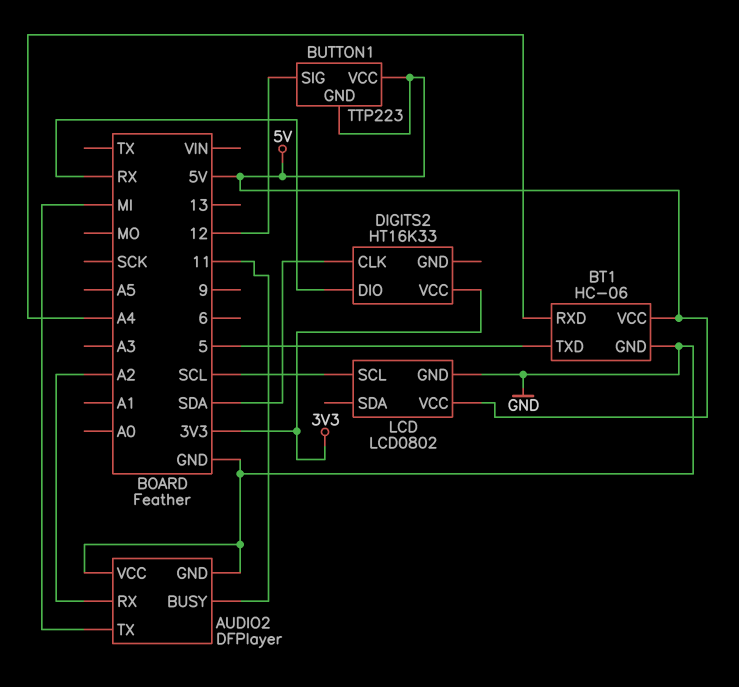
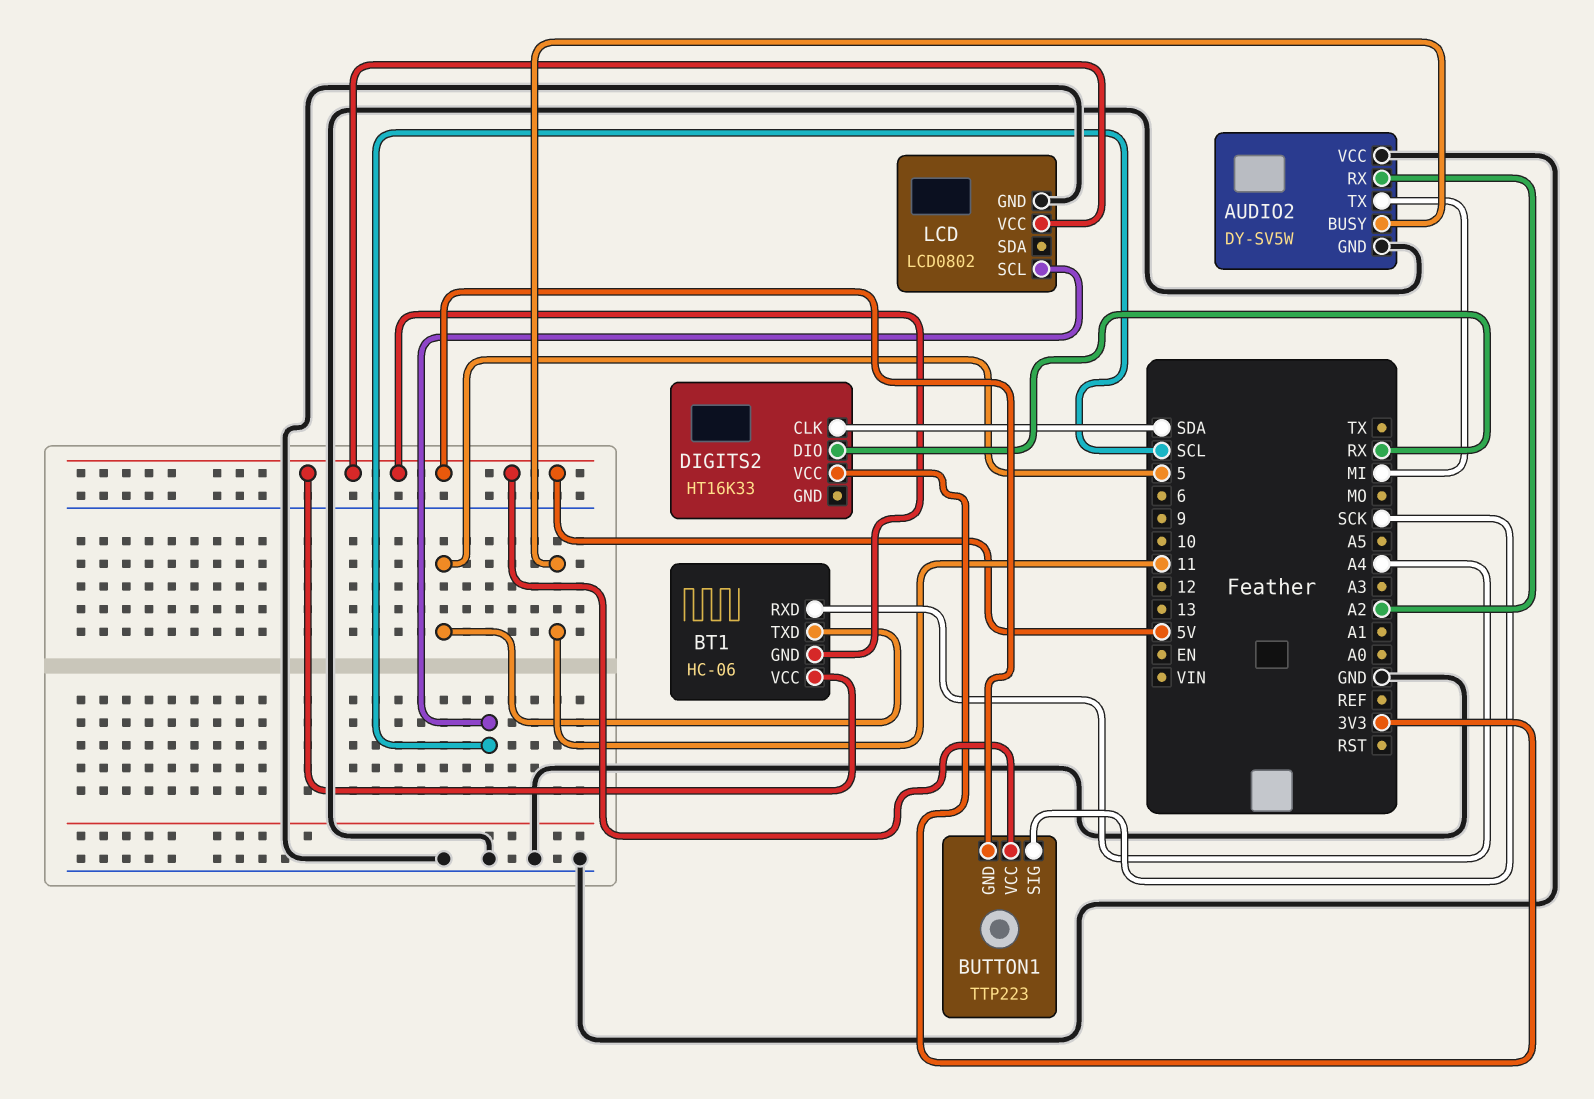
AUDIO2: DFPlayer -> DY-SV5W
BT1 pin GND: GND -> 5V
BUTTON1 pin SIG: 12 -> SCK

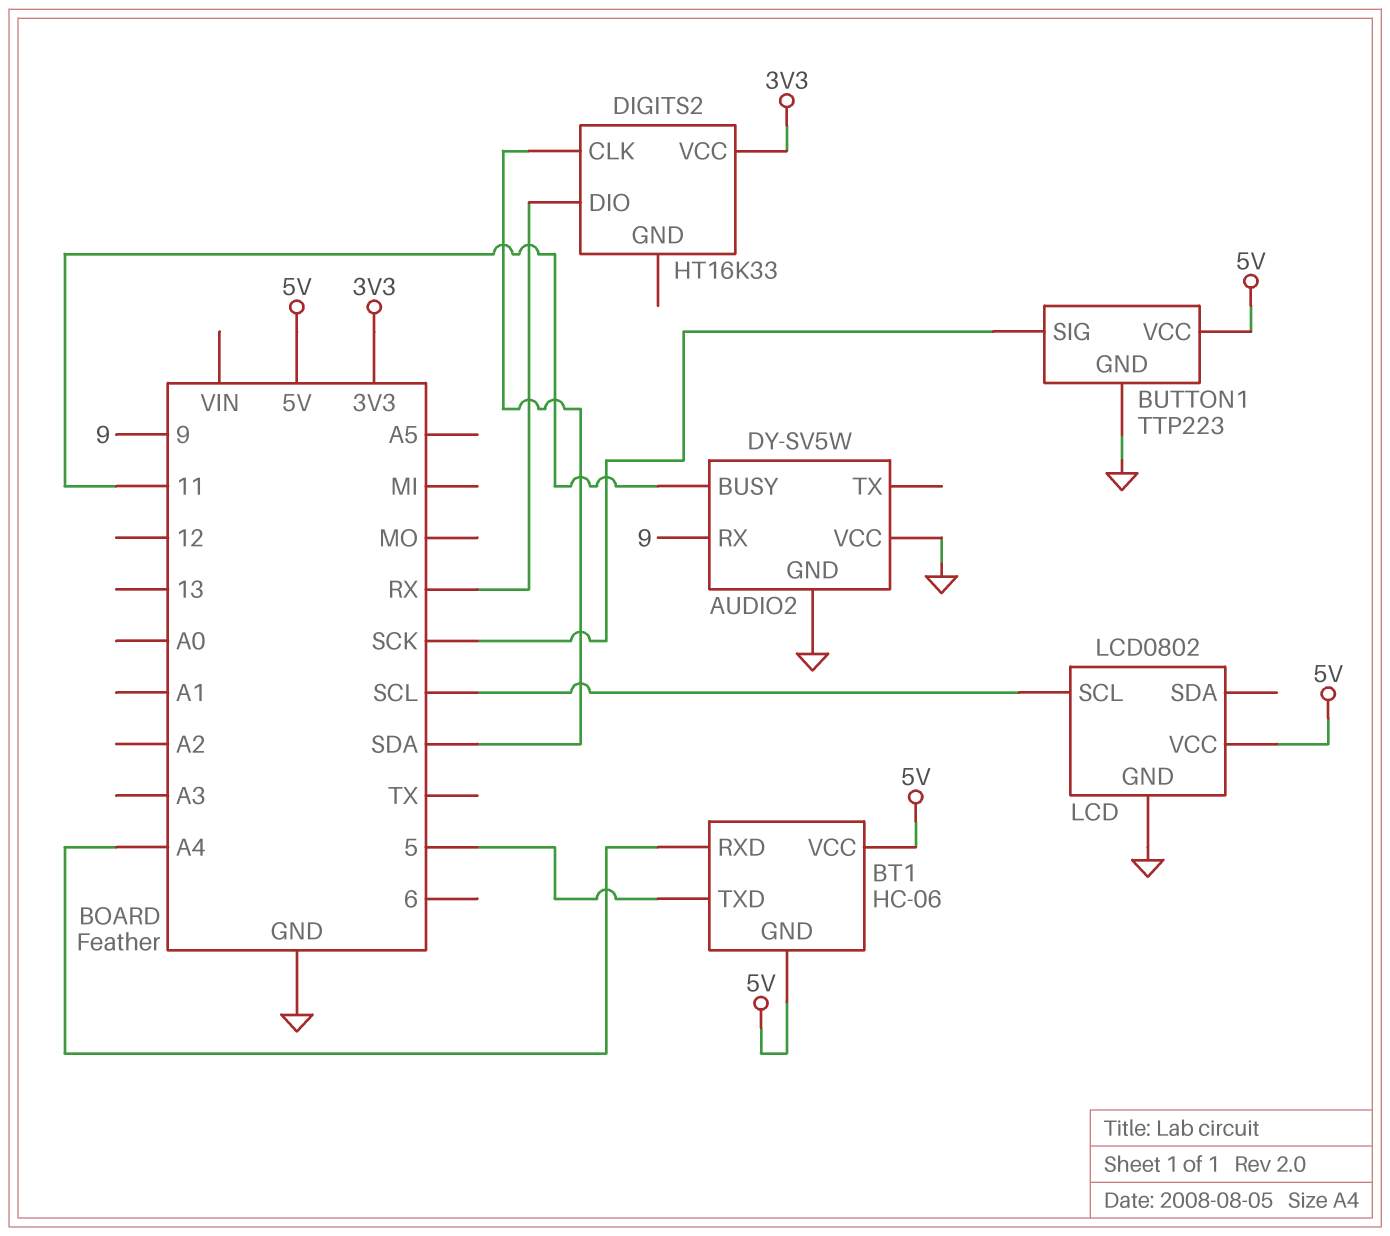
AUDIO2 pin RX: A2 -> 9
AUDIO2 pin TX: MI -> none
BUTTON1 pin GND: 5V -> GND

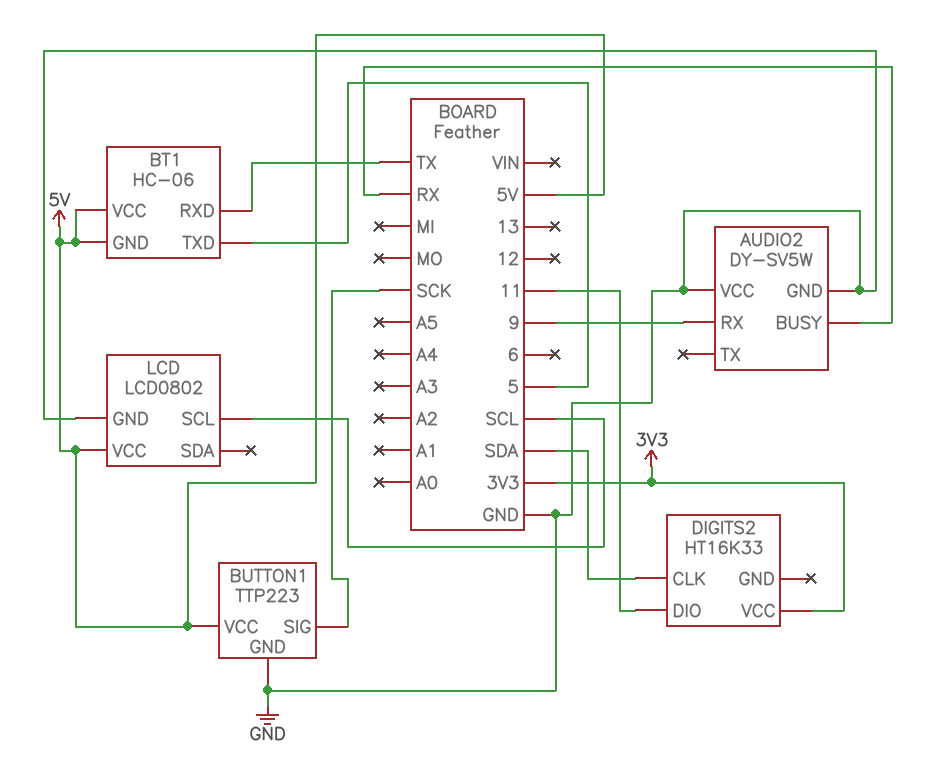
AUDIO2 pin BUSY: 11 -> RX
BT1 pin RXD: A4 -> TX
DIGITS2 pin DIO: RX -> 11

